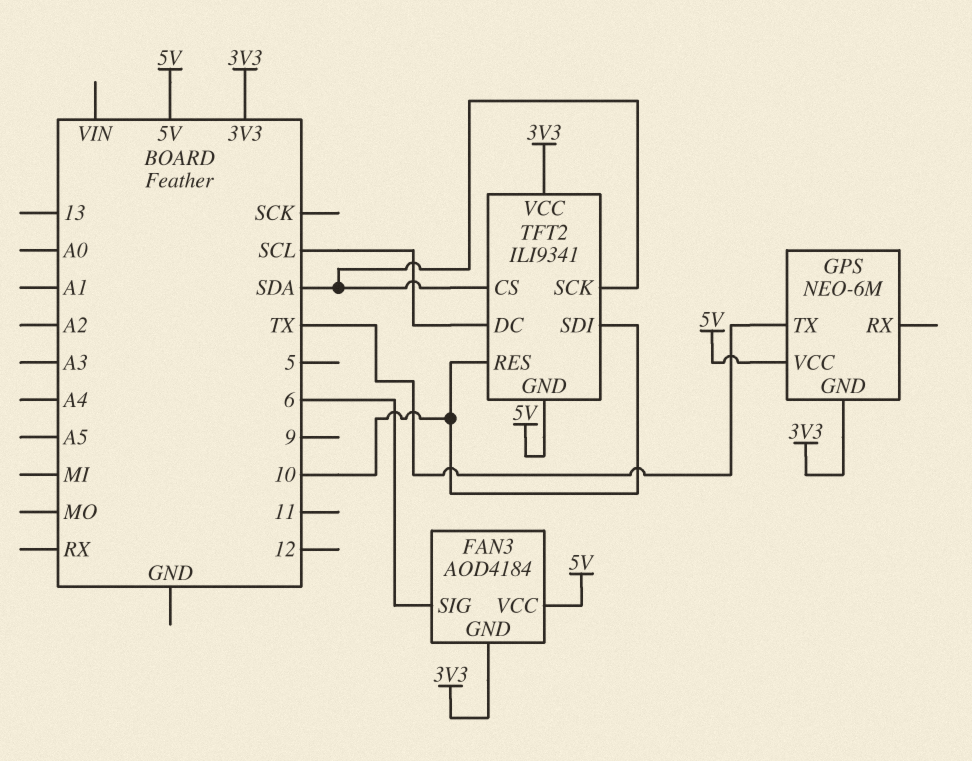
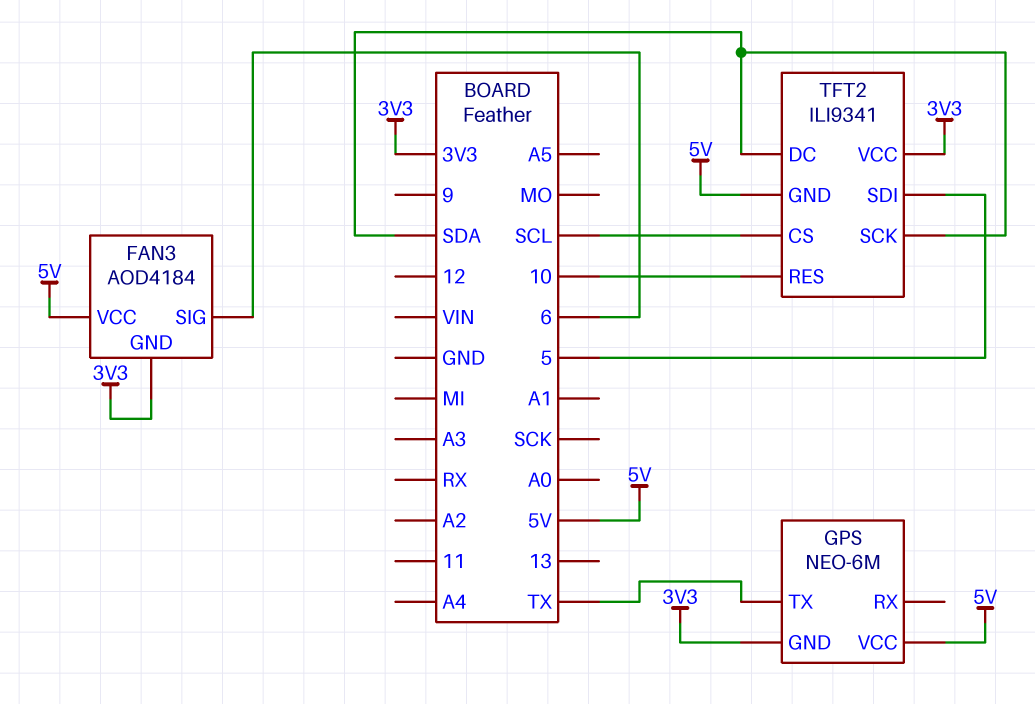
TFT2 pin CS: SDA -> SCL
TFT2 pin DC: SCL -> SDA
TFT2 pin SDI: 10 -> 5

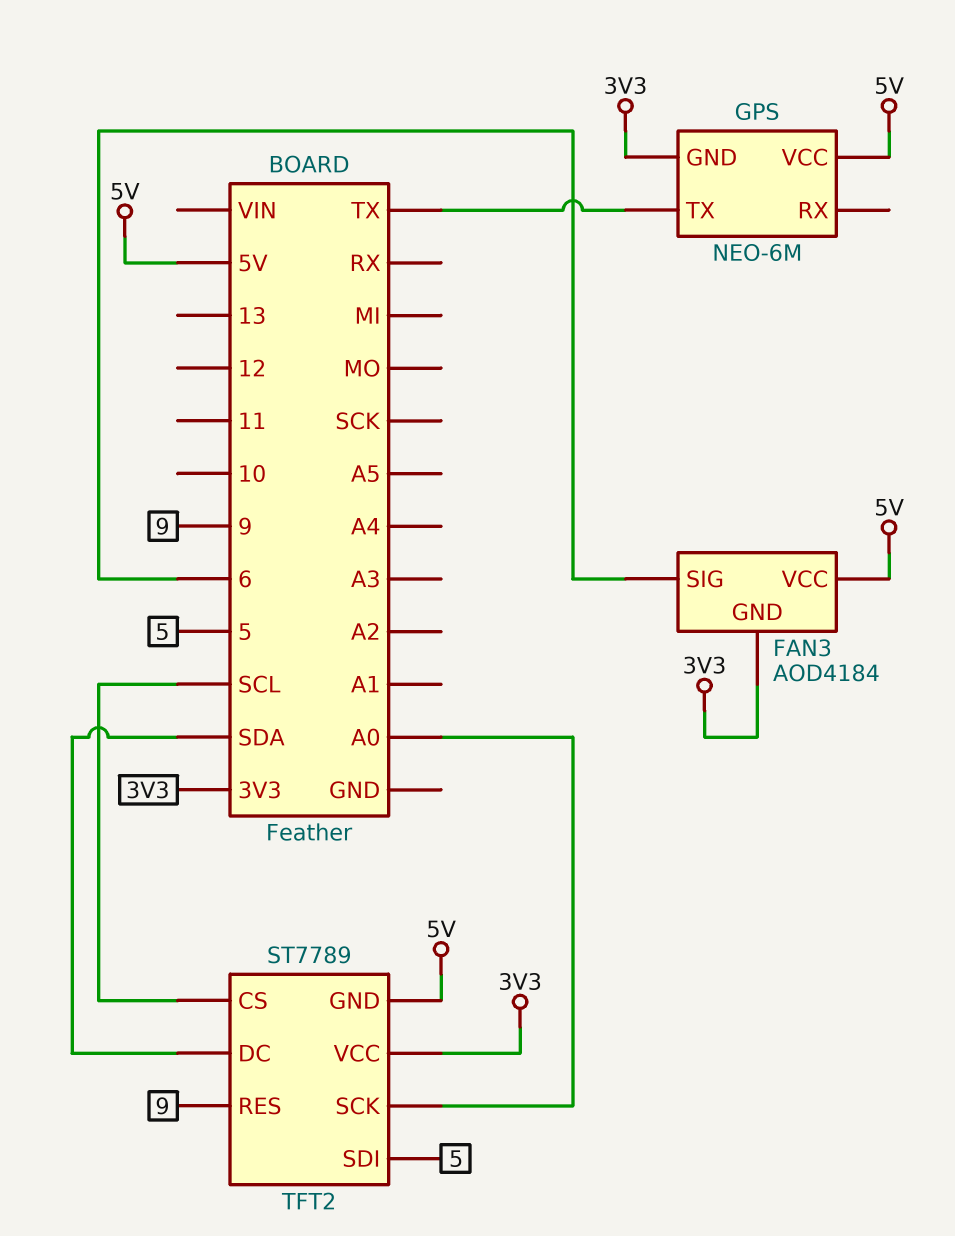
TFT2: ILI9341 -> ST7789
TFT2 pin RES: 10 -> 9
TFT2 pin SCK: SDA -> A0

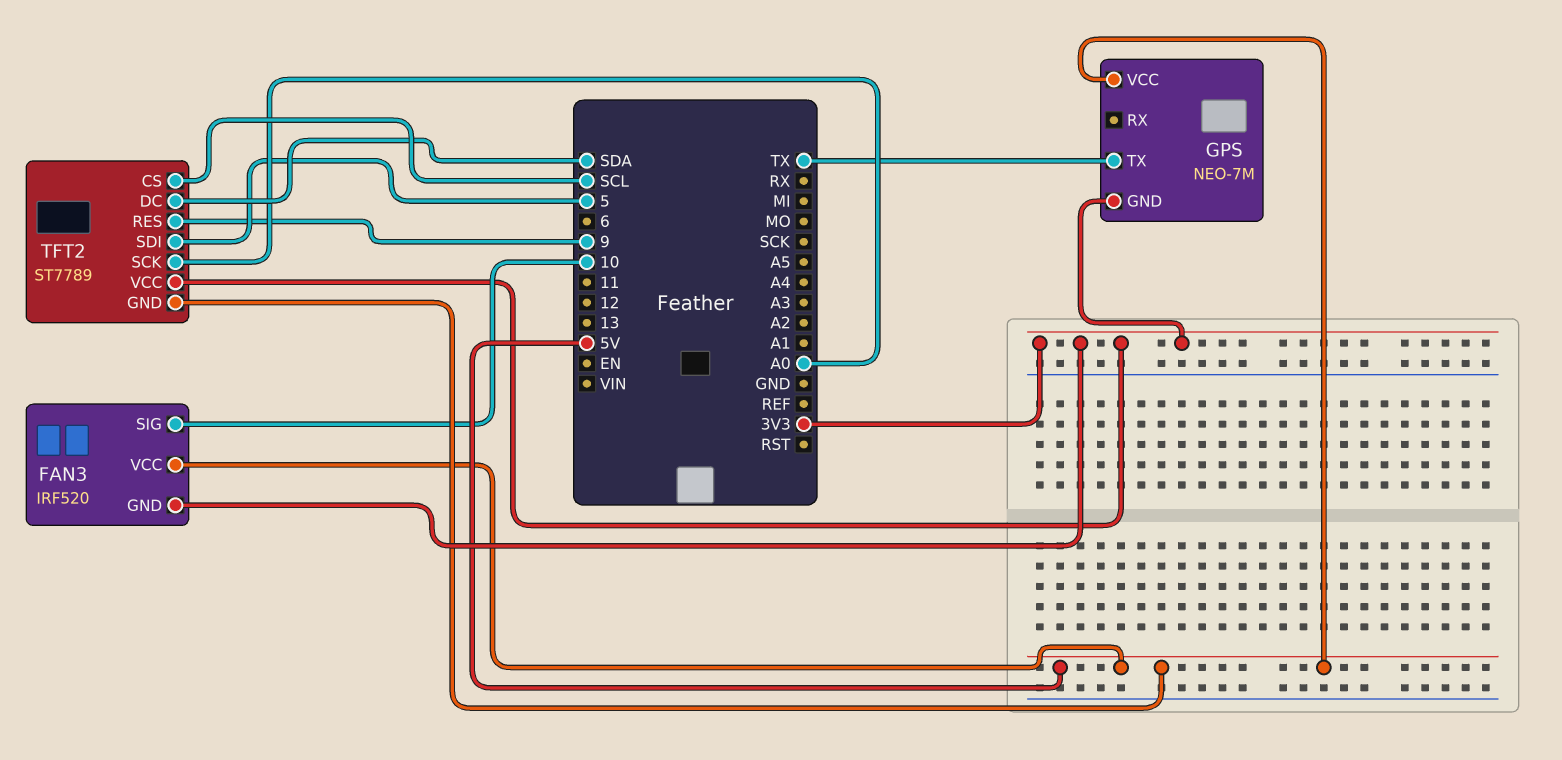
FAN3: AOD4184 -> IRF520
FAN3 pin SIG: 6 -> 10
GPS: NEO-6M -> NEO-7M

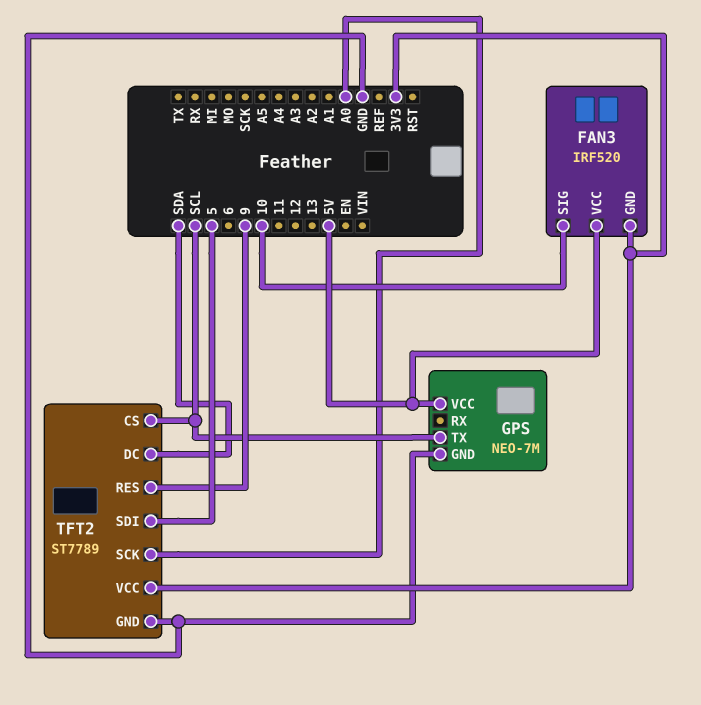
GPS pin GND: 3V3 -> GND
GPS pin TX: TX -> SCL
TFT2 pin GND: 5V -> GND

